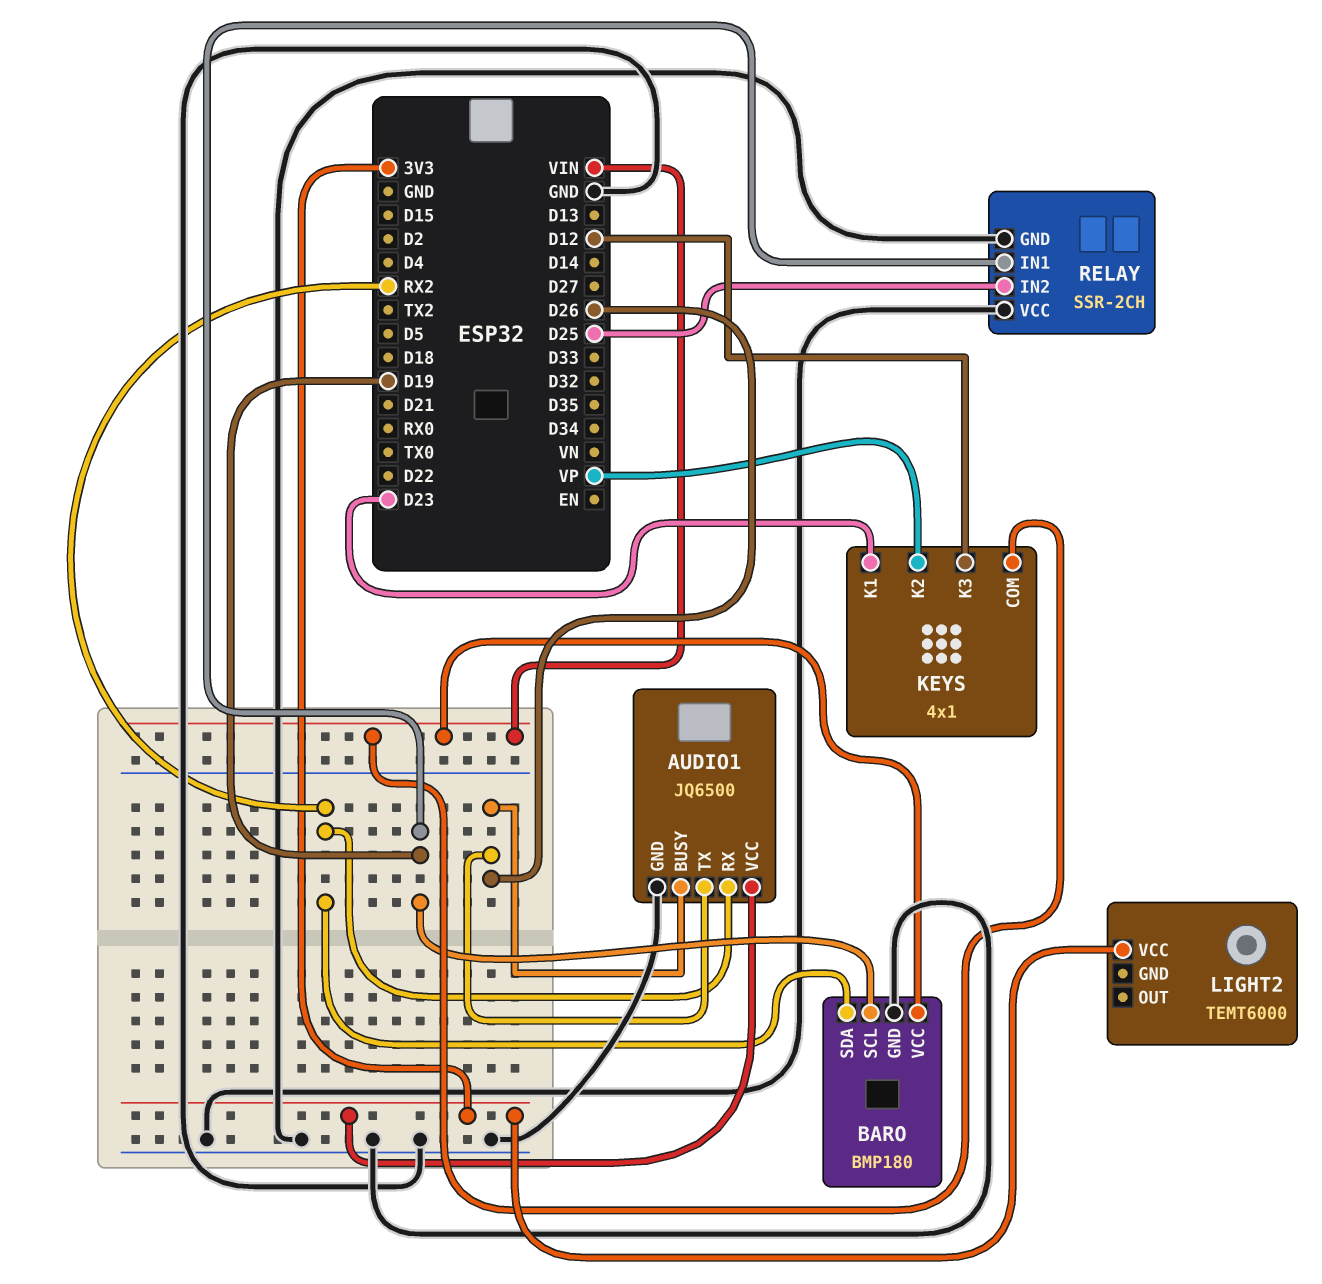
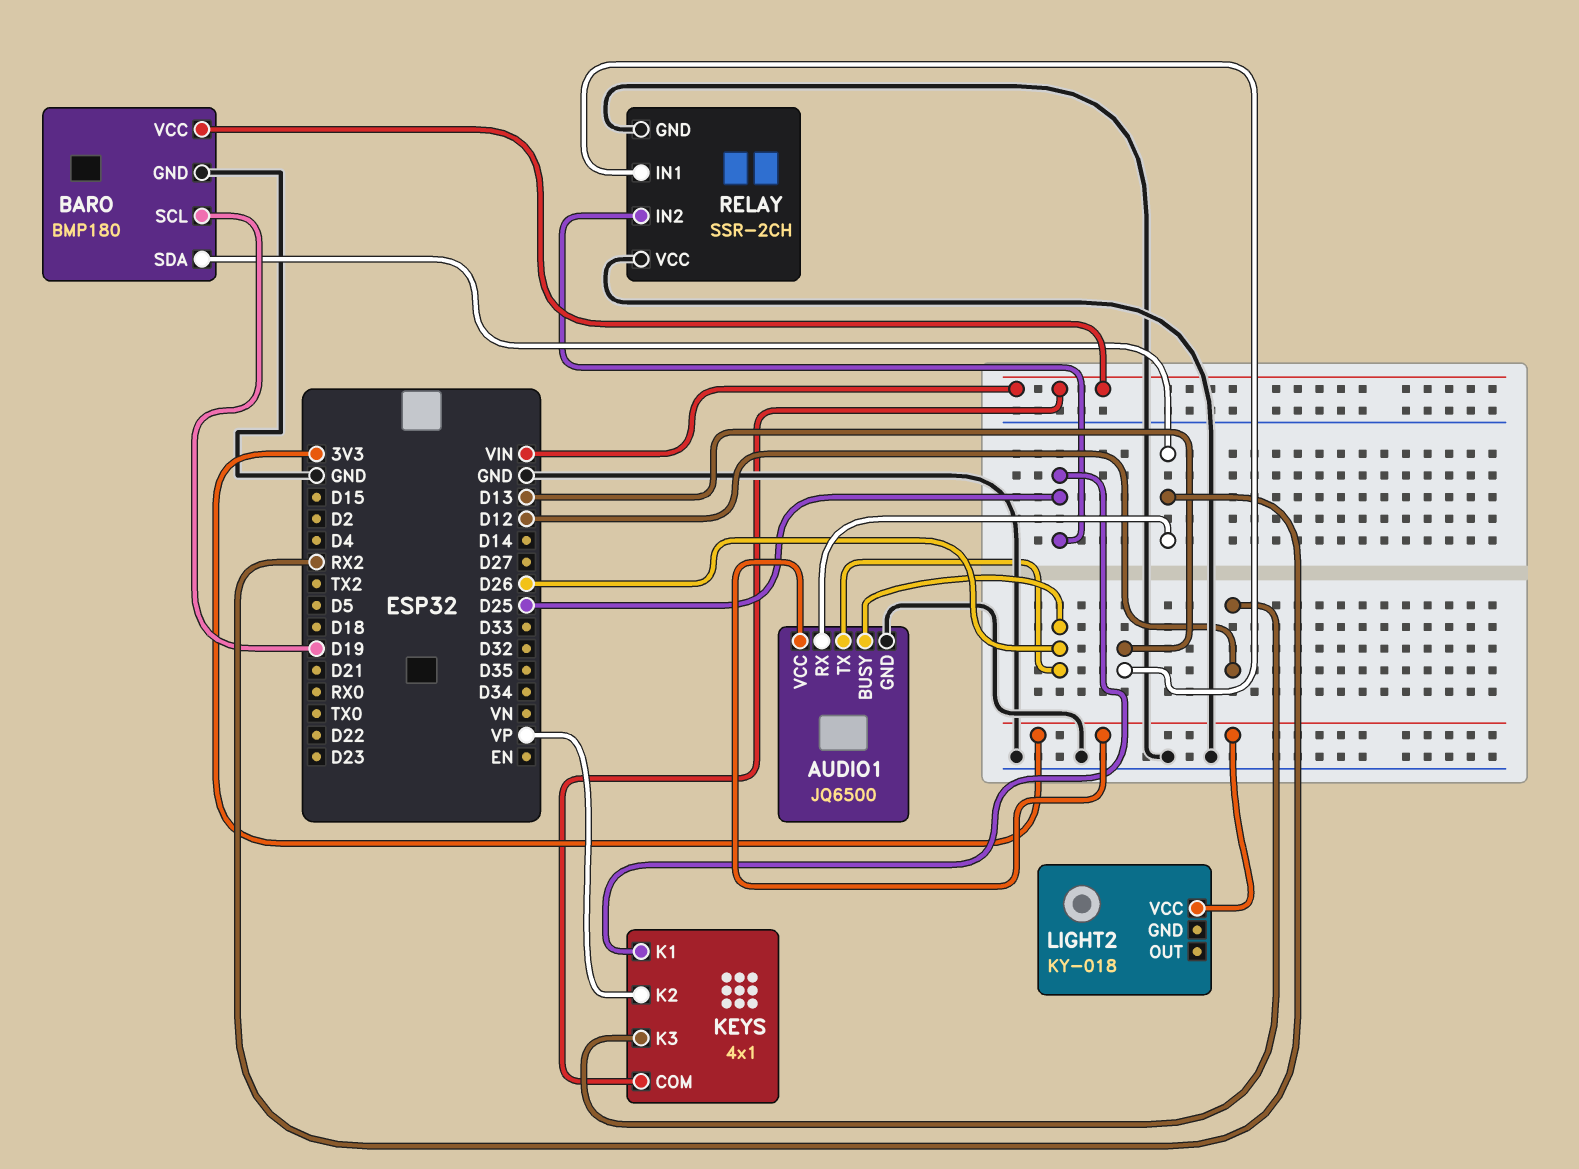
KEYS pin K1: D23 -> D25
LIGHT2: TEMT6000 -> KY-018
RELAY pin IN1: D19 -> D13

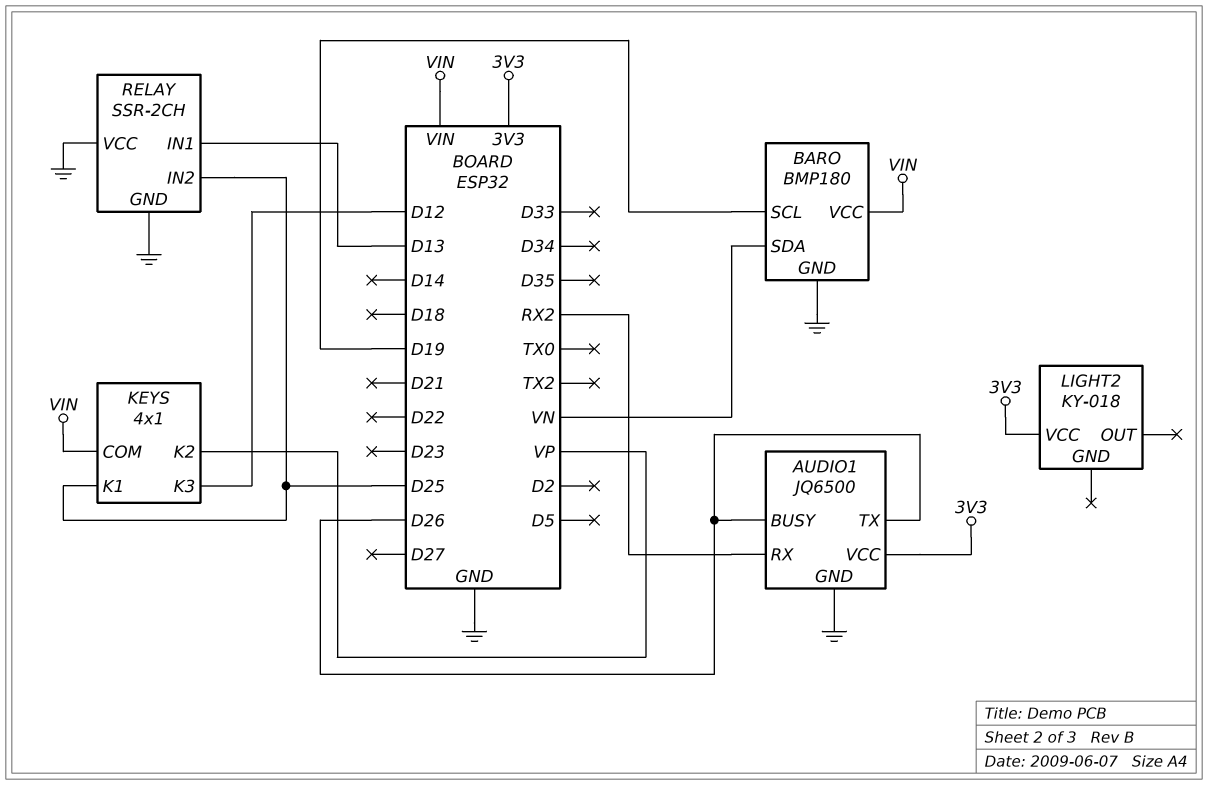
BARO pin SDA: RX2 -> VN

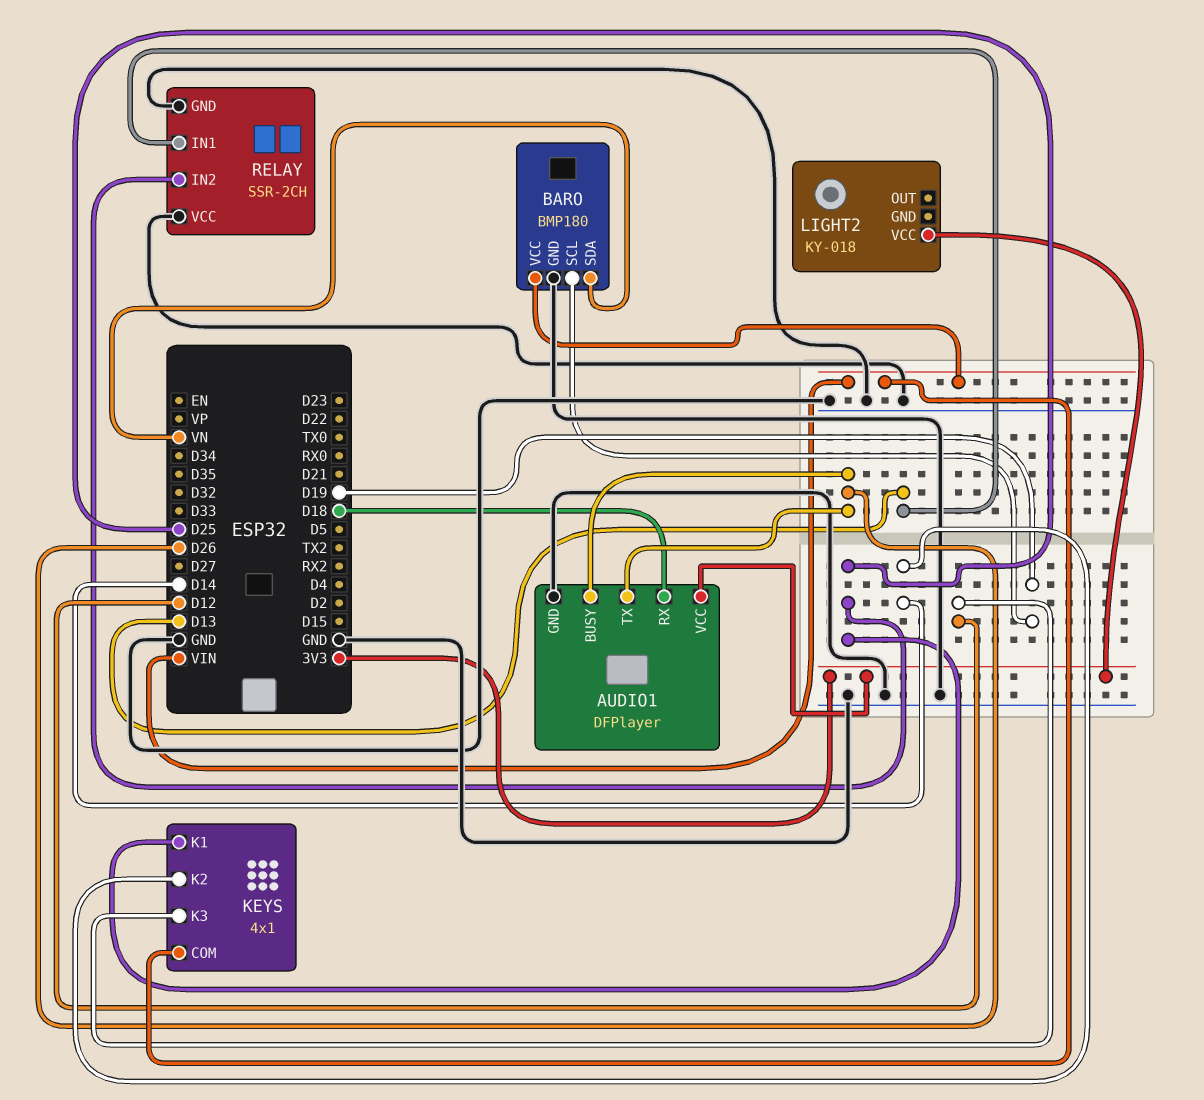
AUDIO1: JQ6500 -> DFPlayer
AUDIO1 pin RX: RX2 -> D18
KEYS pin K2: VP -> D14

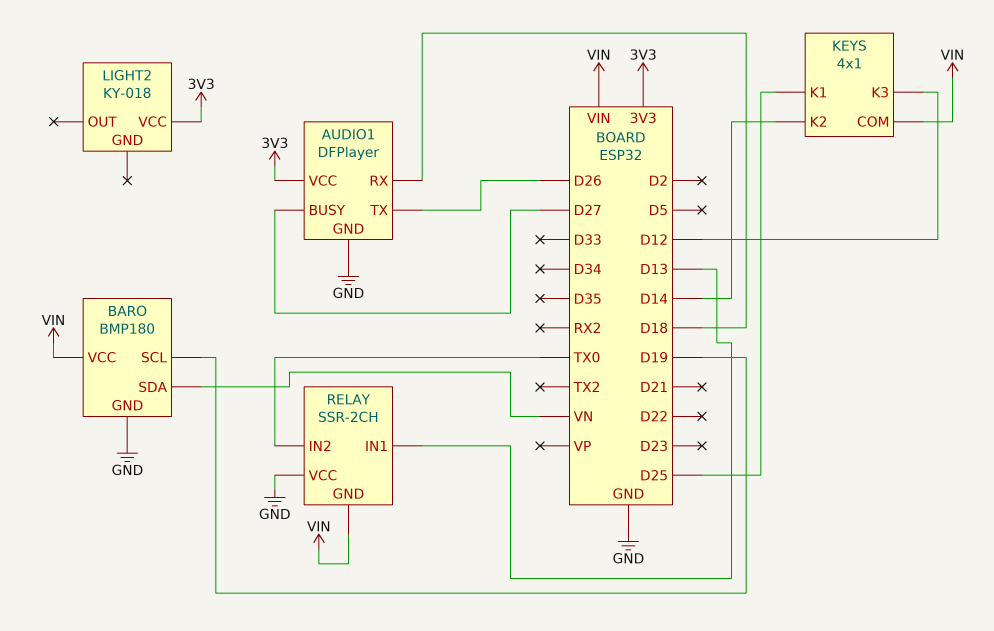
AUDIO1 pin BUSY: D26 -> D27
RELAY pin GND: GND -> VIN
RELAY pin IN2: D25 -> TX0

